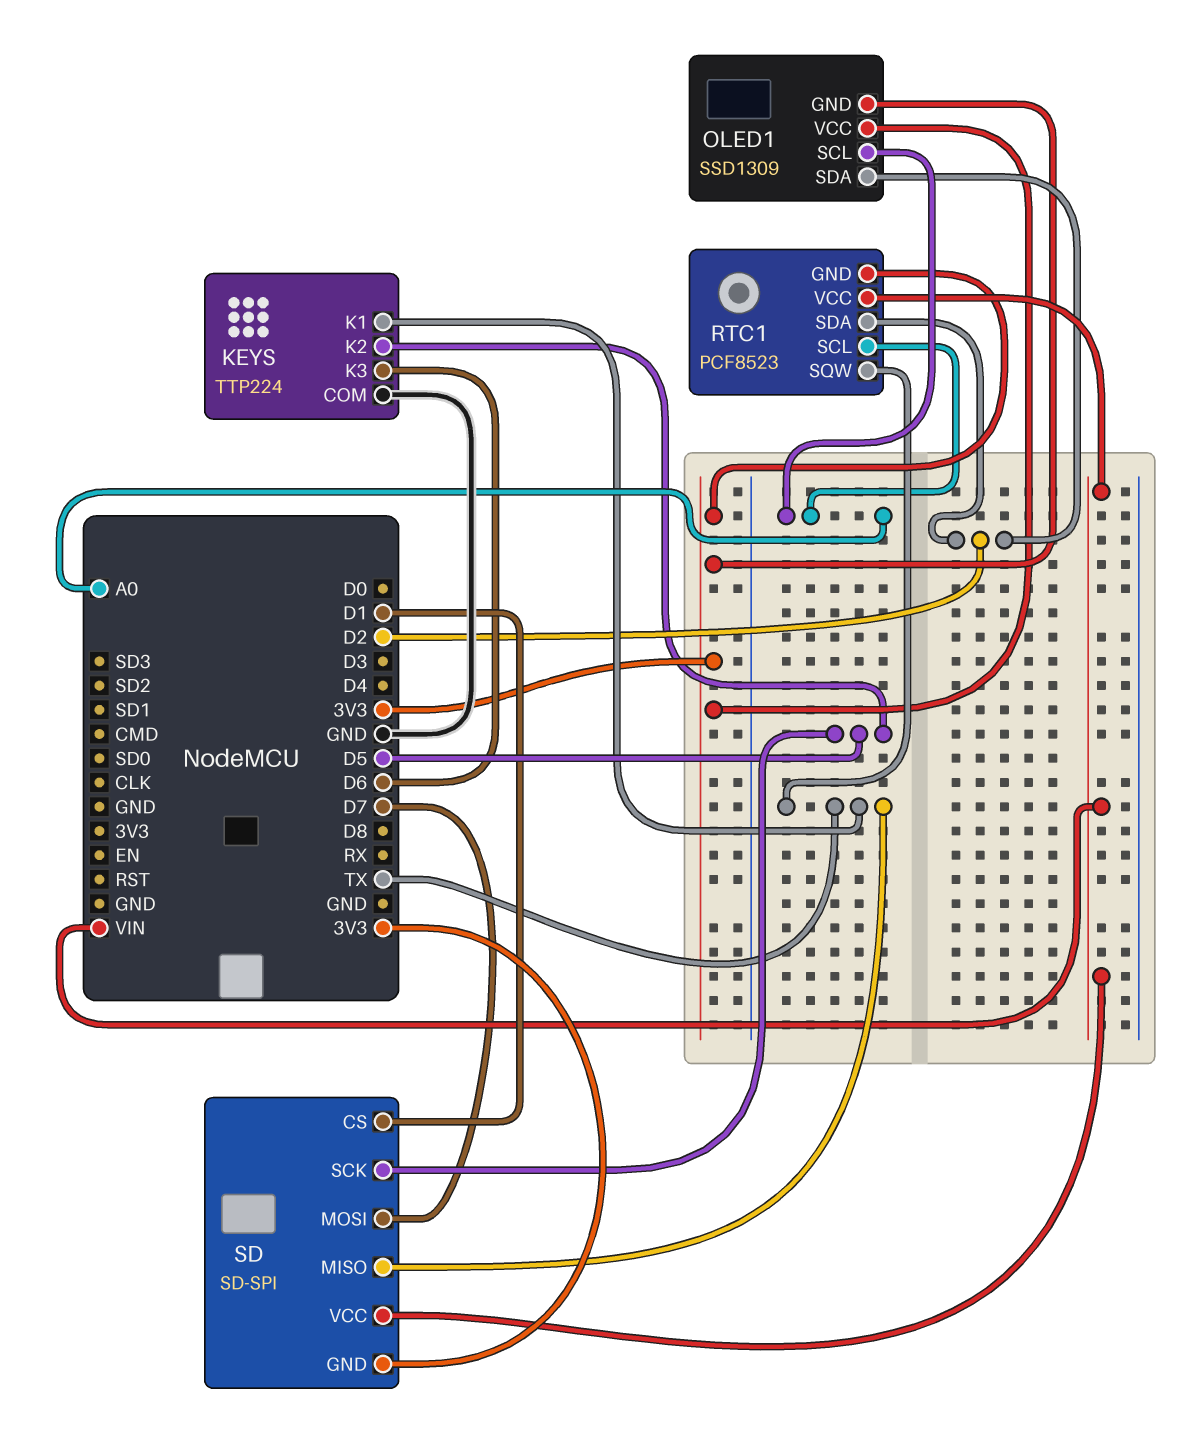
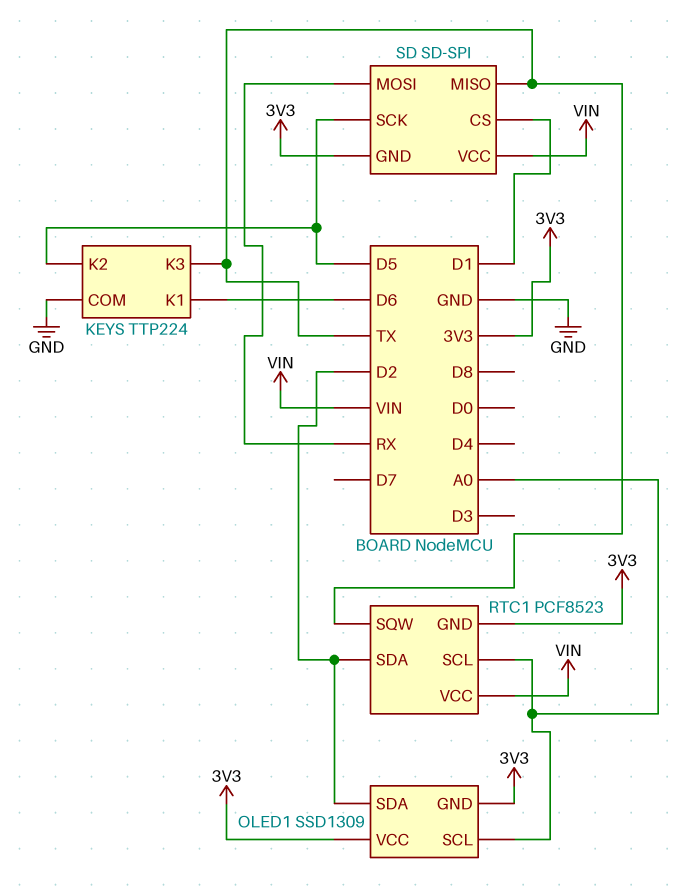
KEYS pin K1: TX -> D6
KEYS pin K3: D6 -> TX
SD pin MOSI: D7 -> RX

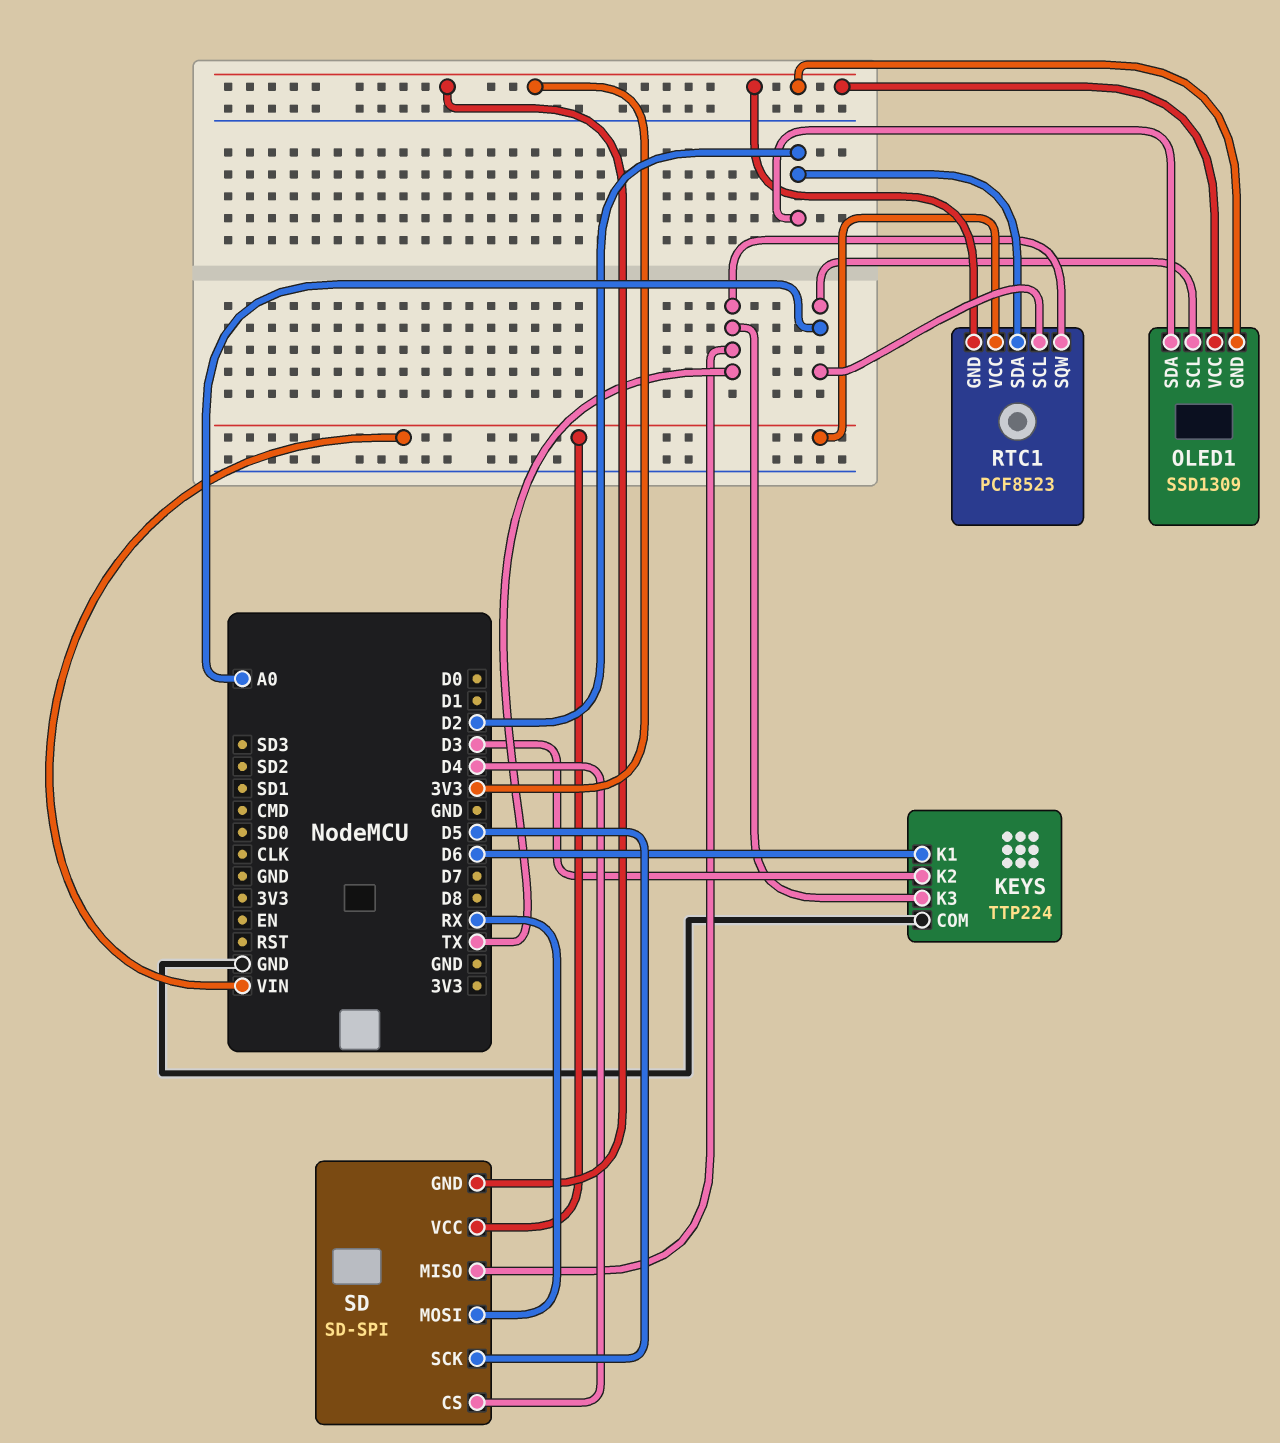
KEYS pin K2: D5 -> D3
SD pin CS: D1 -> D4

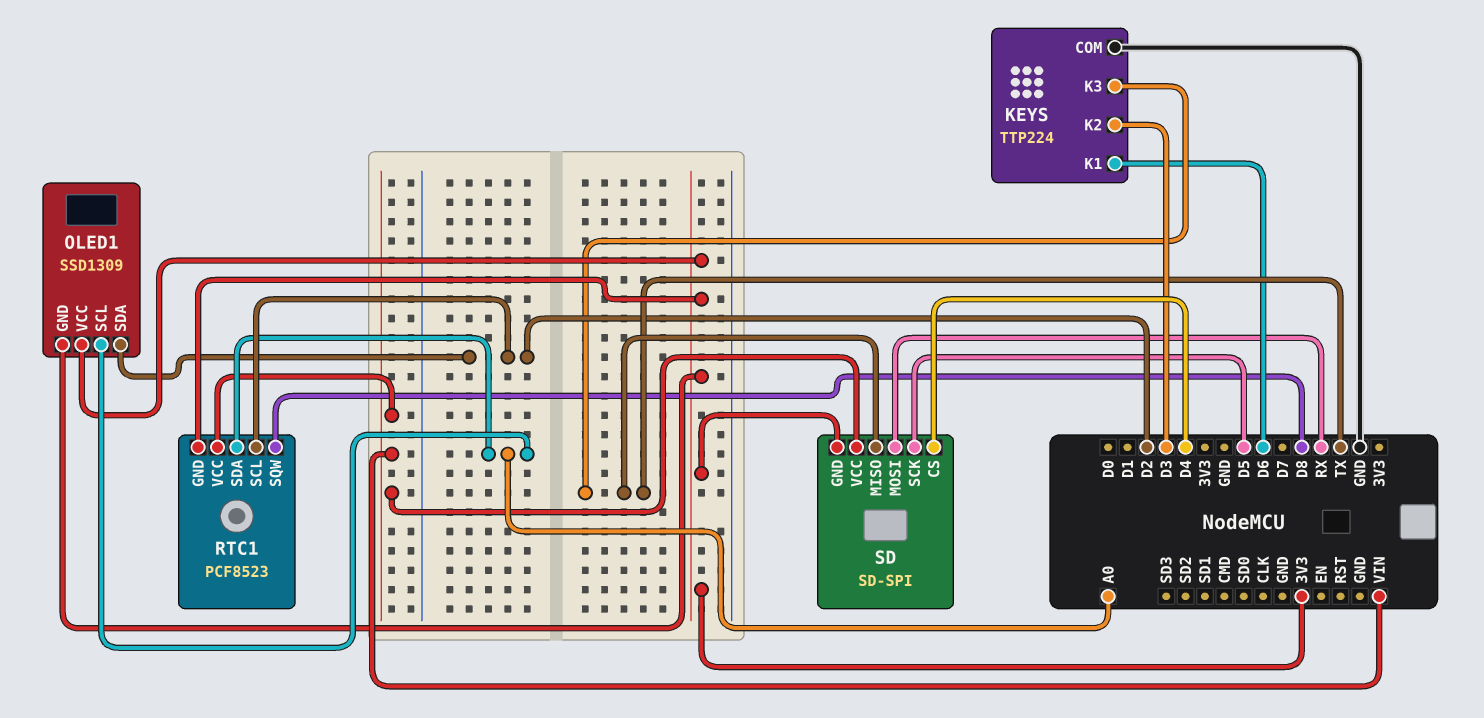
RTC1 pin SCL: A0 -> D2
RTC1 pin SDA: D2 -> A0
RTC1 pin SQW: TX -> D8

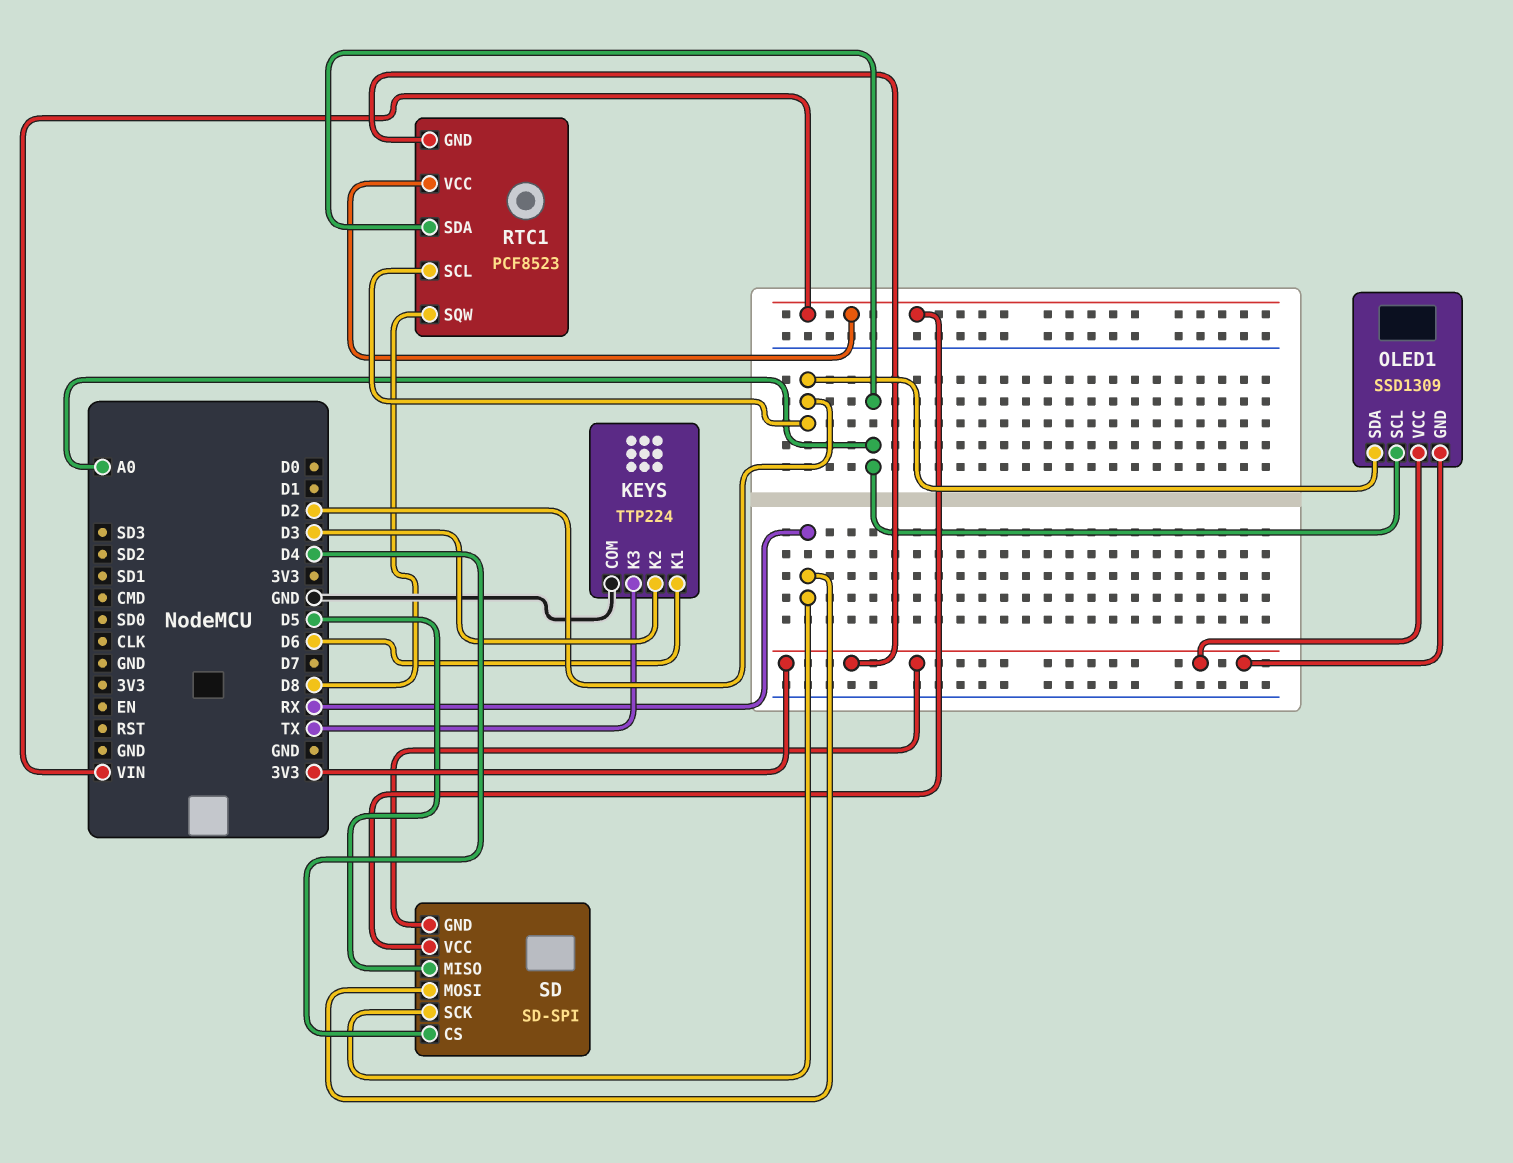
SD pin MISO: TX -> D5
SD pin SCK: D5 -> RX

